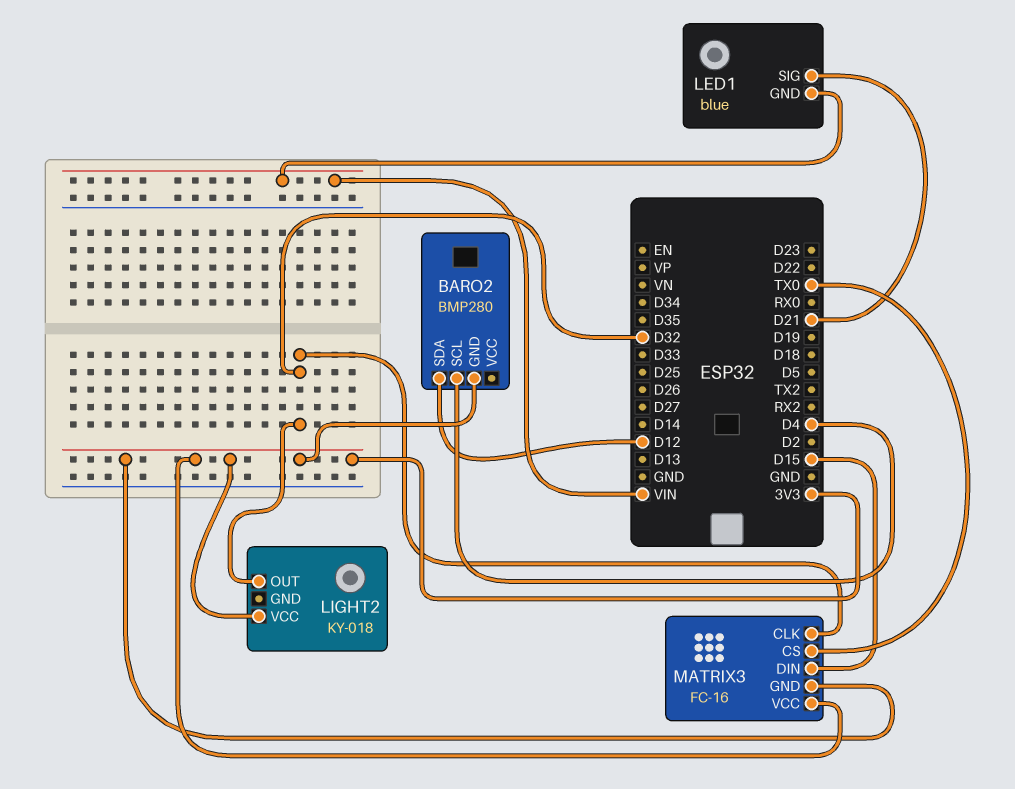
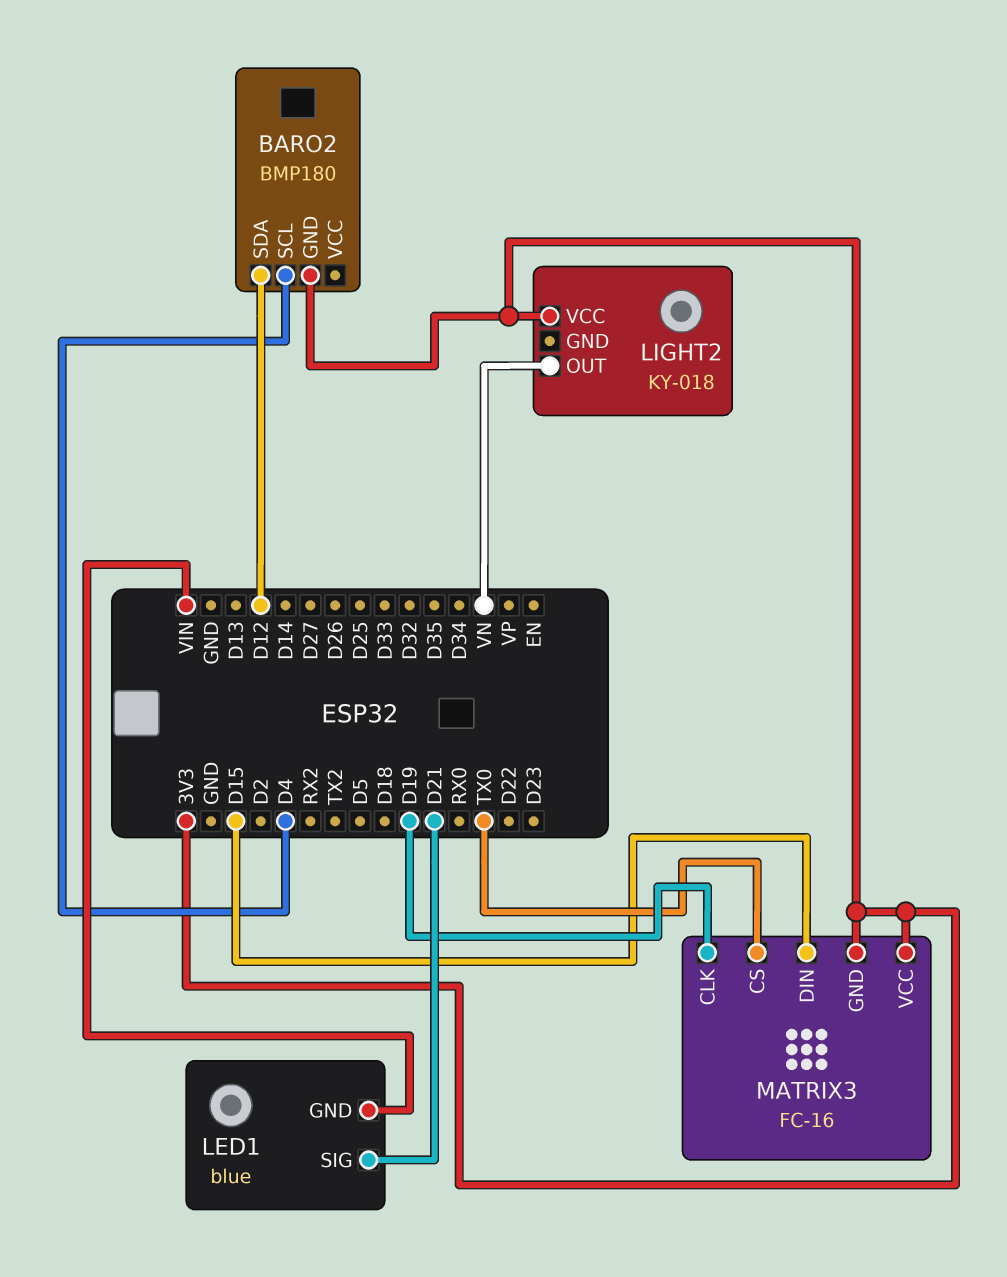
BARO2: BMP280 -> BMP180
LIGHT2 pin OUT: D32 -> VN
MATRIX3 pin CLK: D32 -> D19

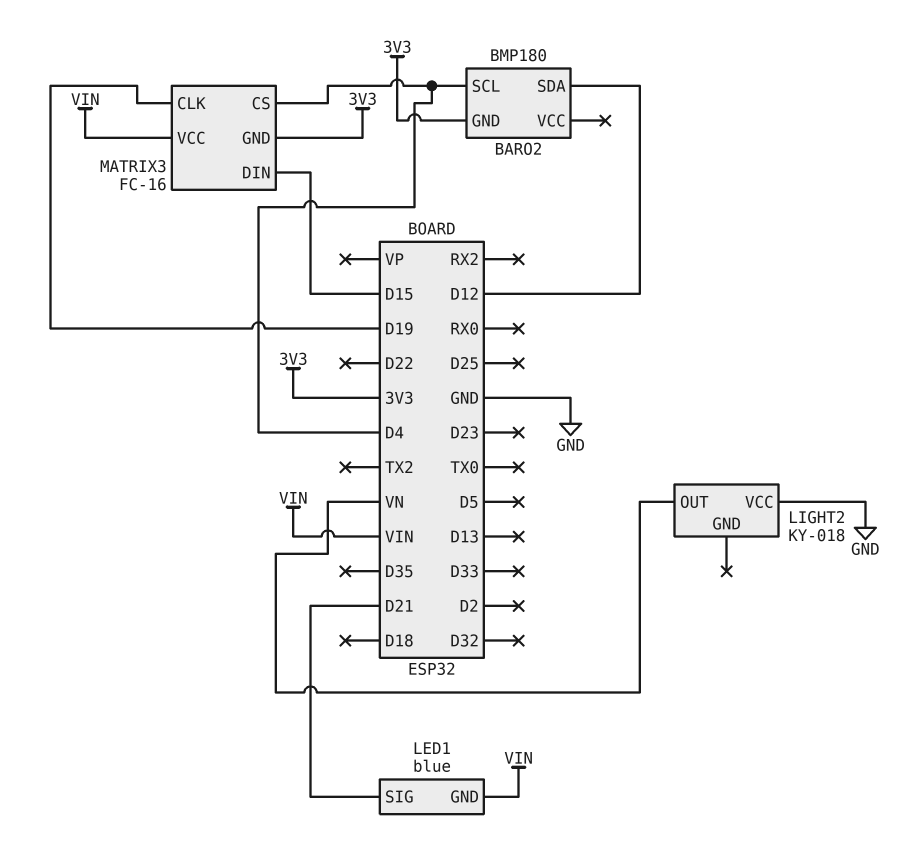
LIGHT2 pin VCC: 3V3 -> GND
MATRIX3 pin CS: TX0 -> D4
MATRIX3 pin VCC: 3V3 -> VIN

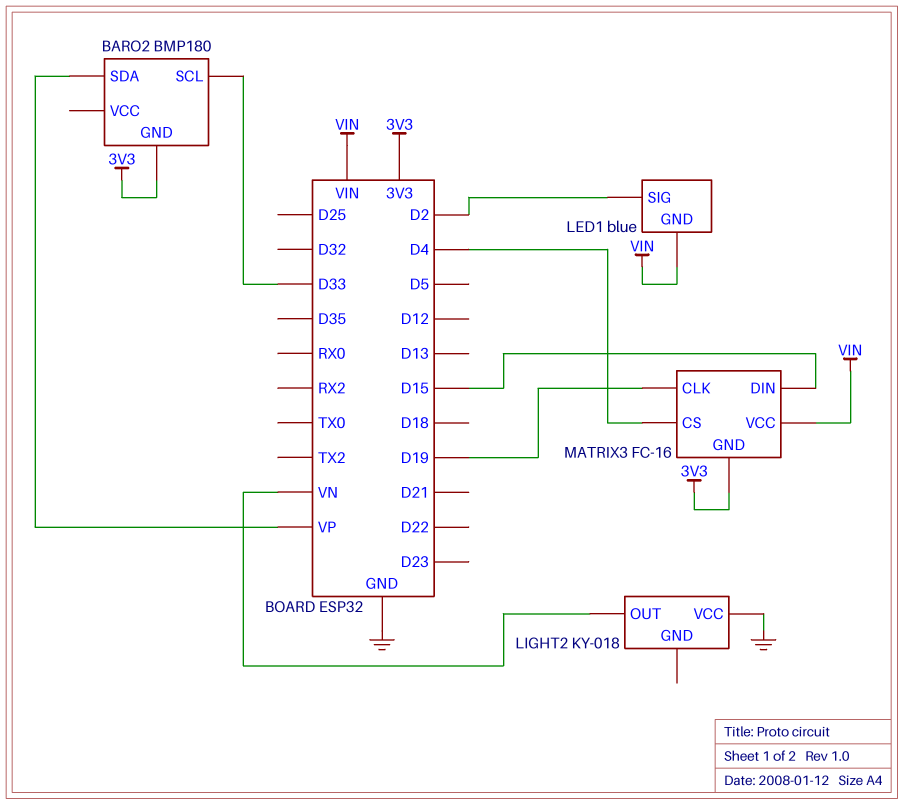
BARO2 pin SCL: D4 -> D33
BARO2 pin SDA: D12 -> VP
LED1 pin SIG: D21 -> D2

